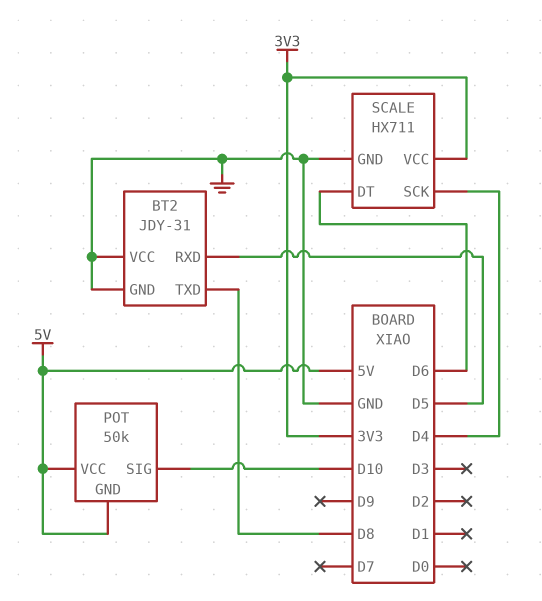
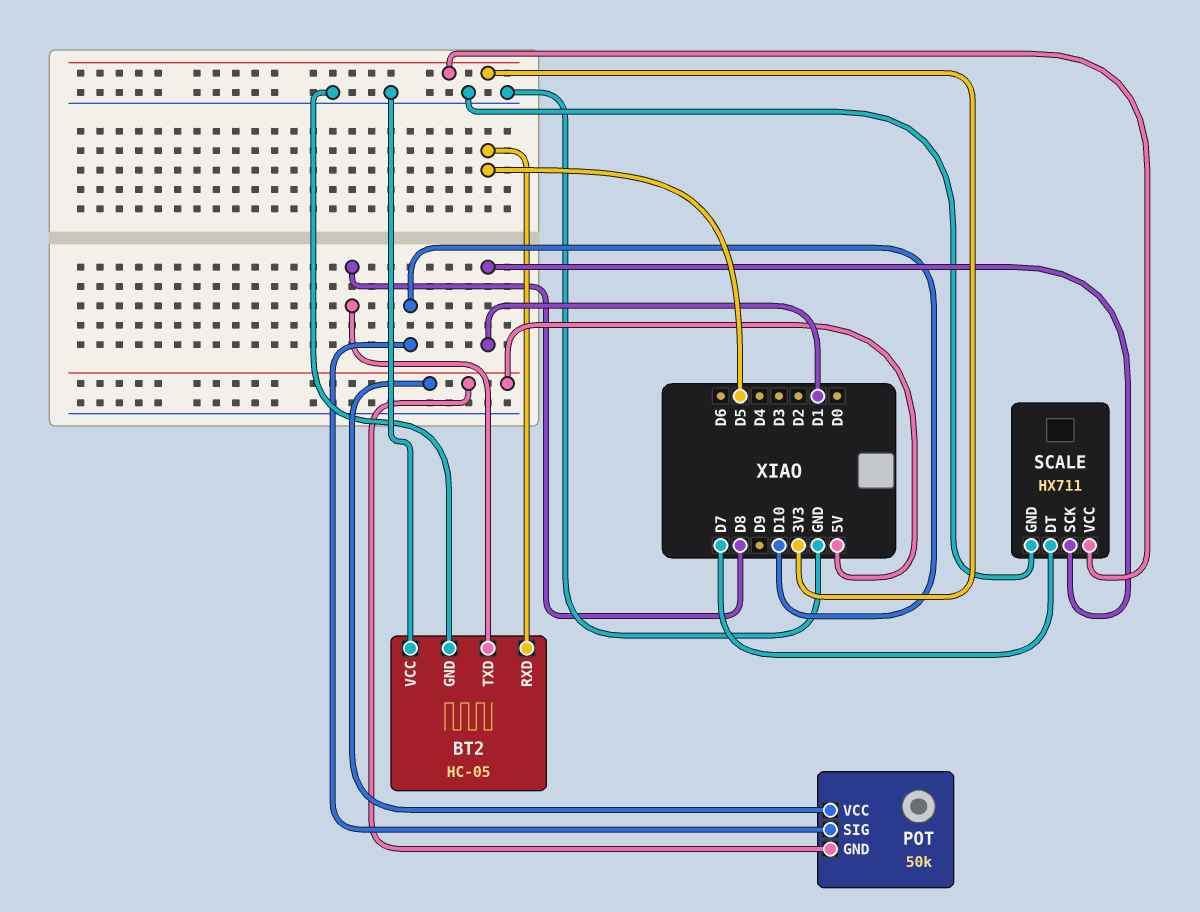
BT2: JDY-31 -> HC-05
SCALE pin DT: D6 -> D7
SCALE pin SCK: D4 -> D1

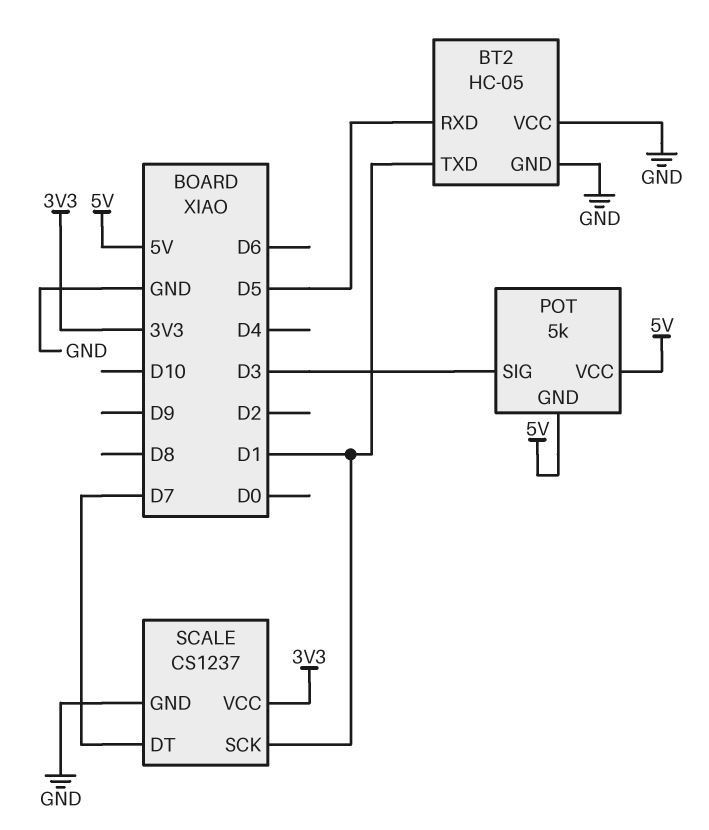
BT2 pin TXD: D8 -> D1
POT: 50k -> 5k
POT pin SIG: D10 -> D3
SCALE: HX711 -> CS1237

